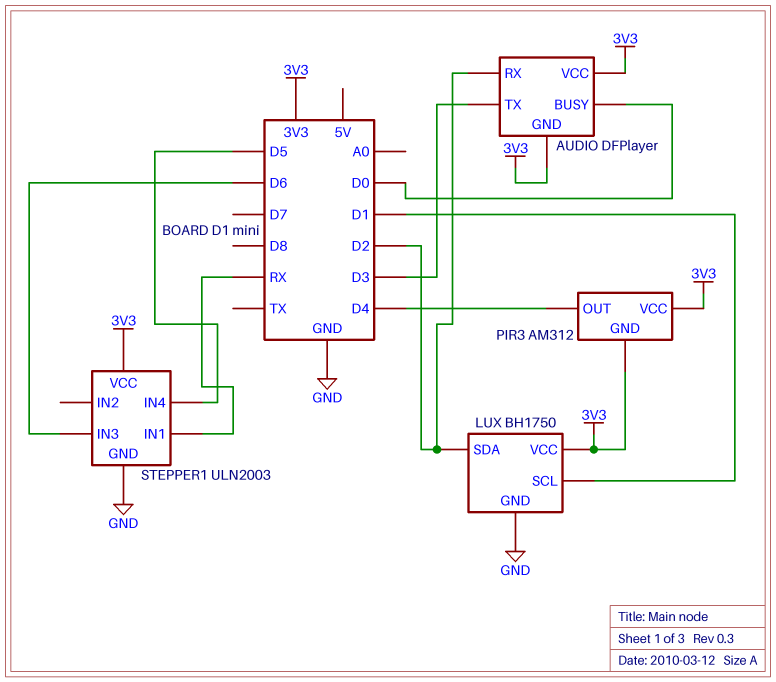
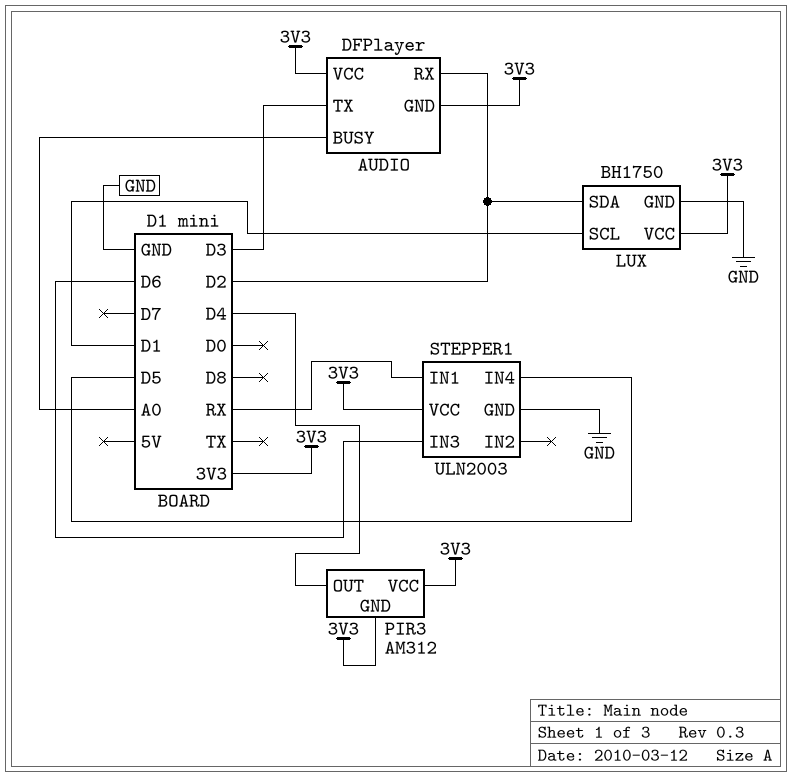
AUDIO pin BUSY: D0 -> A0

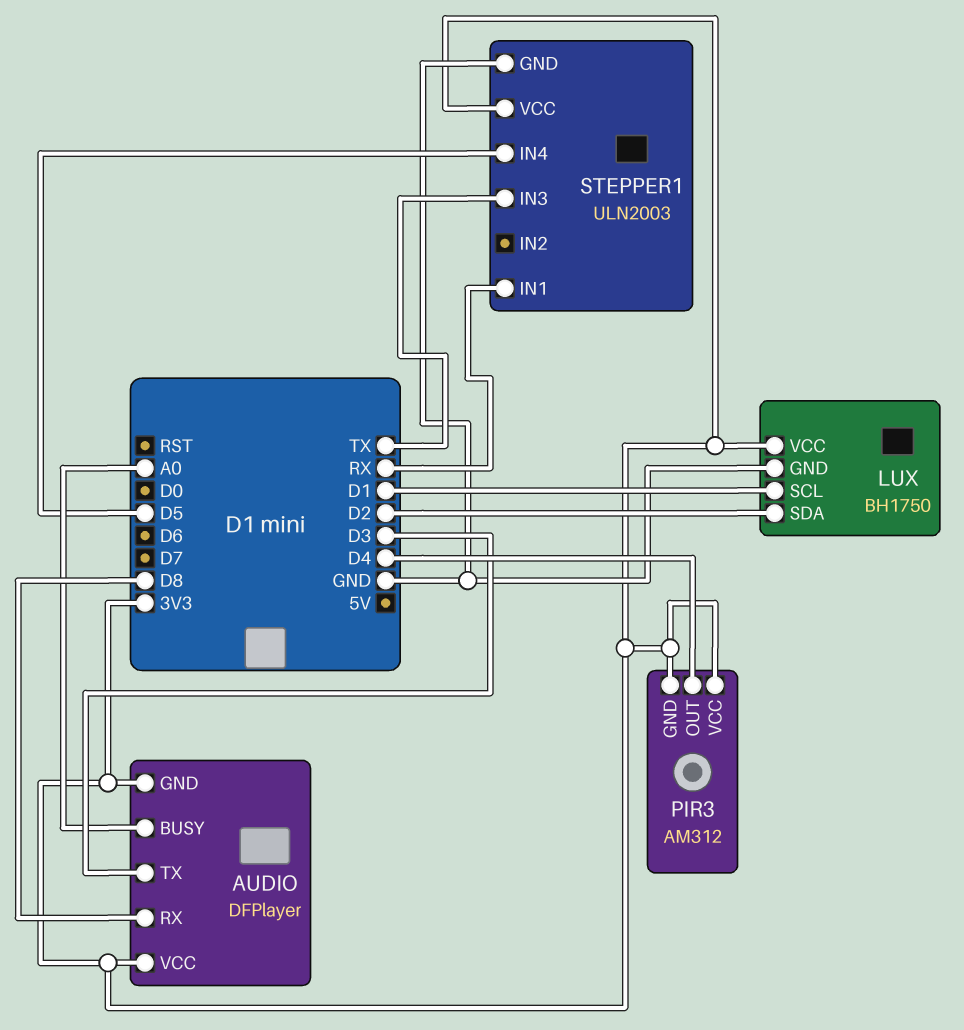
AUDIO pin RX: D2 -> D8
STEPPER1 pin IN3: D6 -> TX

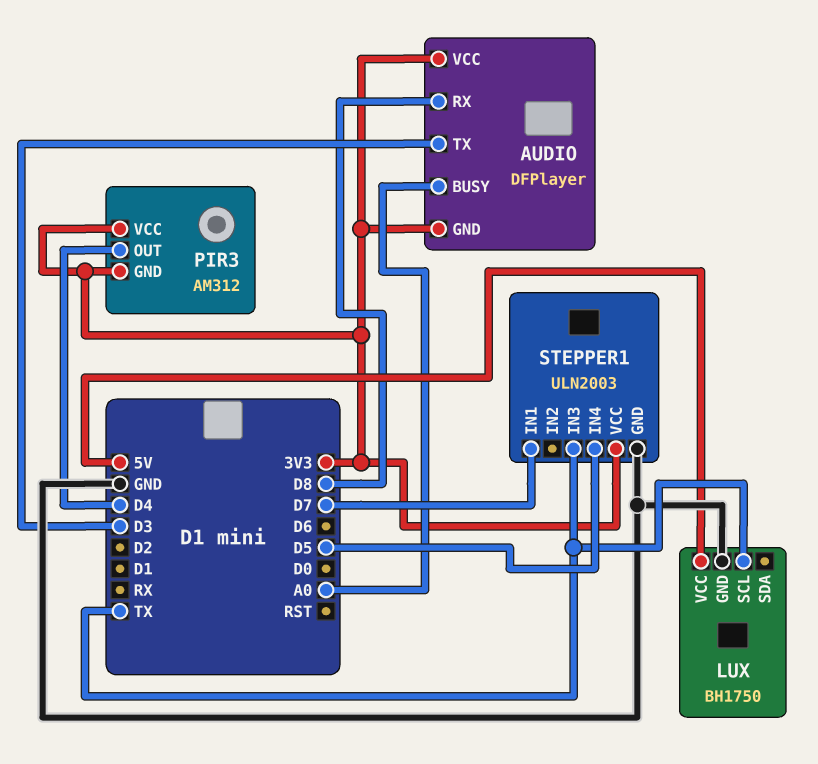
LUX pin SCL: D1 -> TX
LUX pin SDA: D2 -> none
LUX pin VCC: 3V3 -> 5V
STEPPER1 pin IN1: RX -> D7

